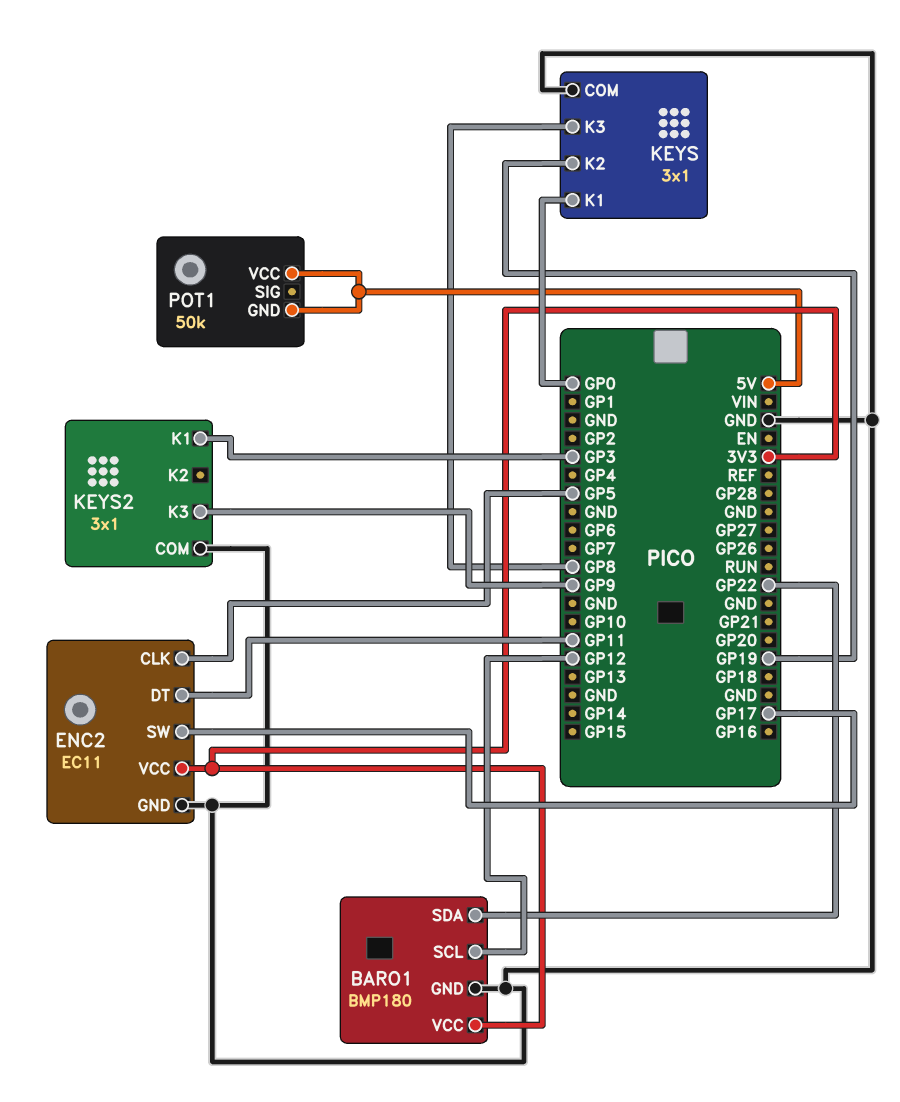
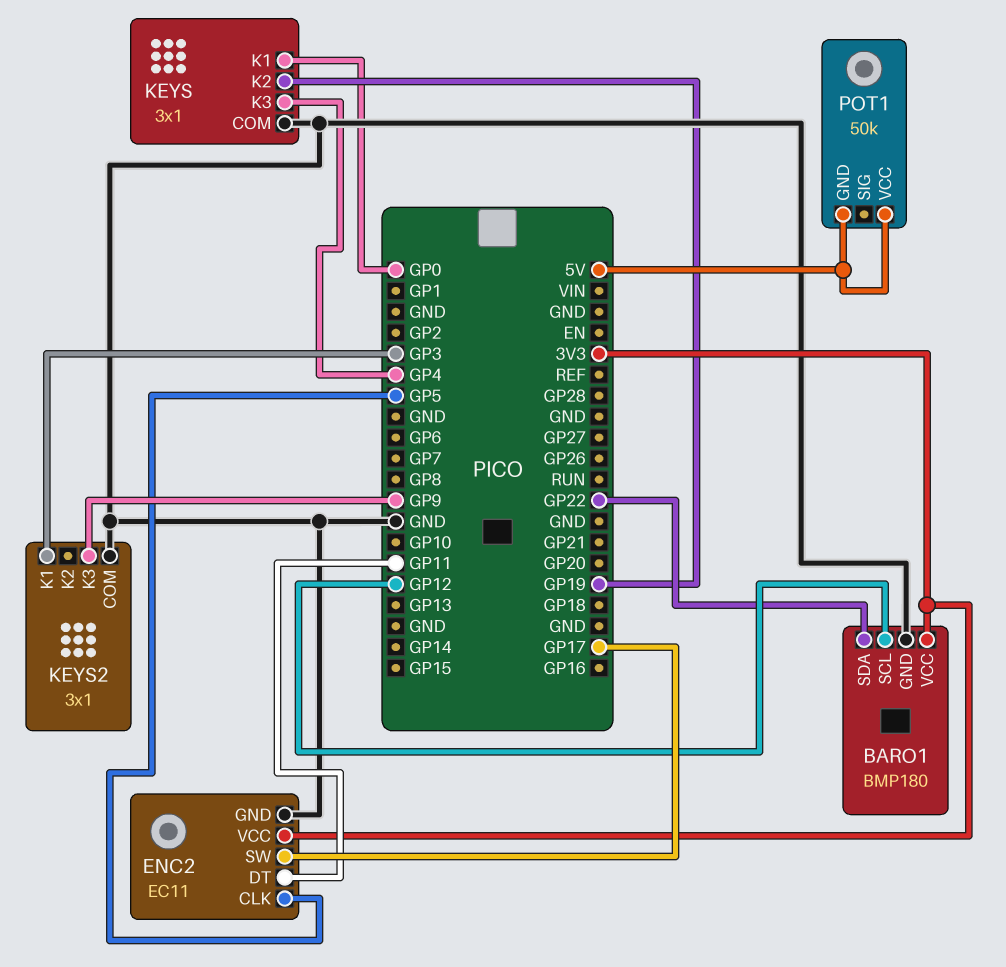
KEYS pin K3: GP8 -> GP4

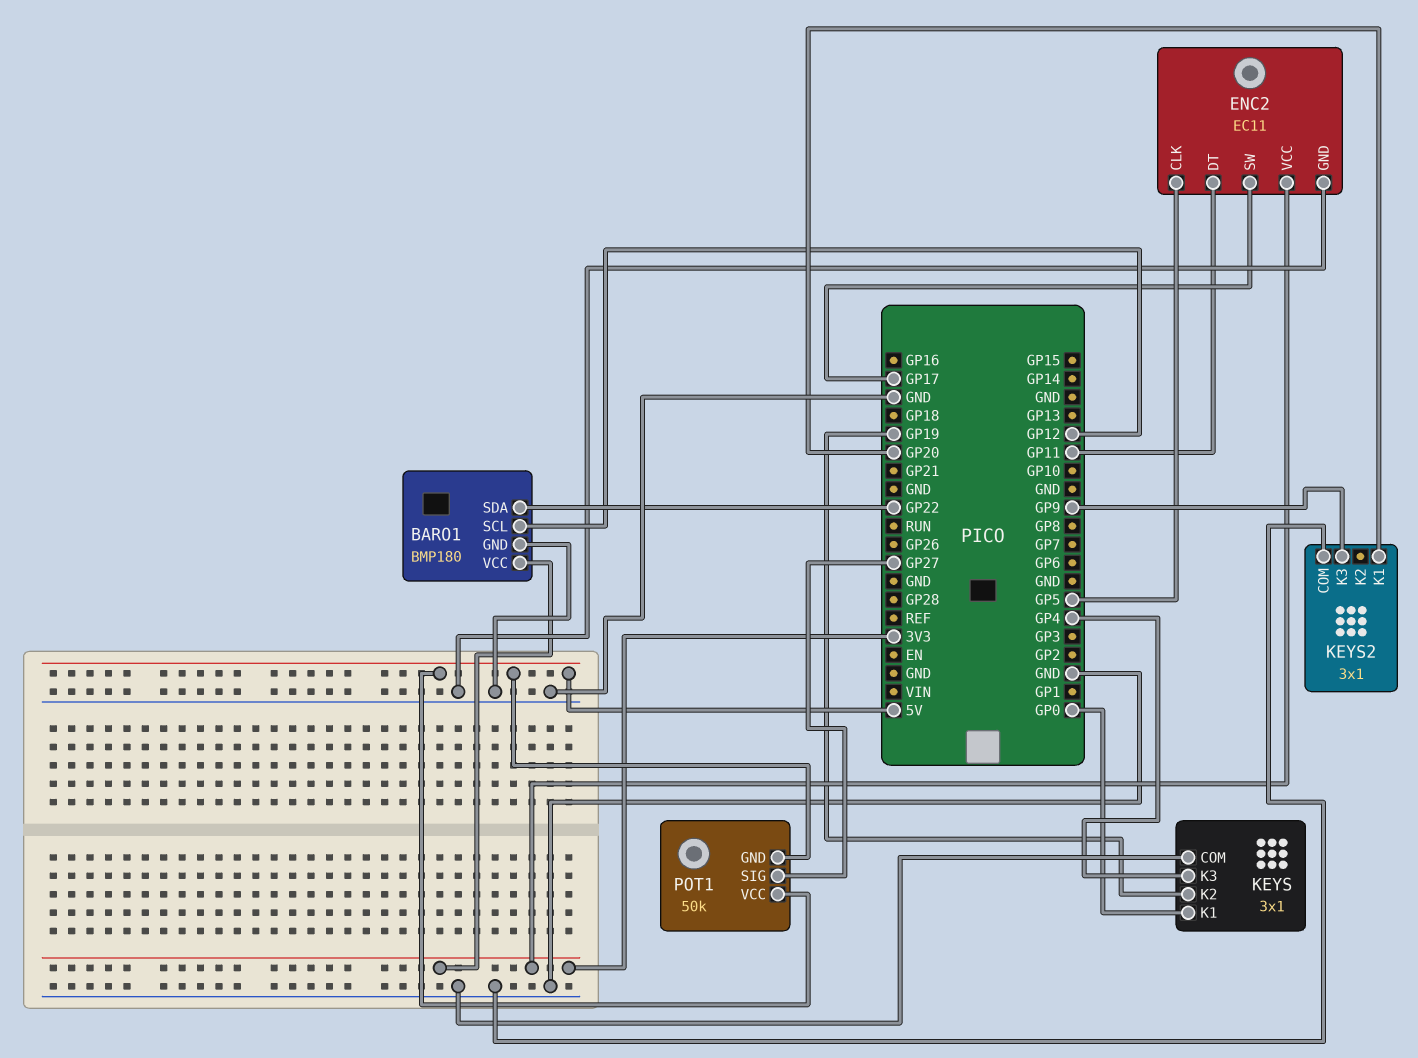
KEYS2 pin K1: GP3 -> GP20
POT1 pin SIG: none -> GP27

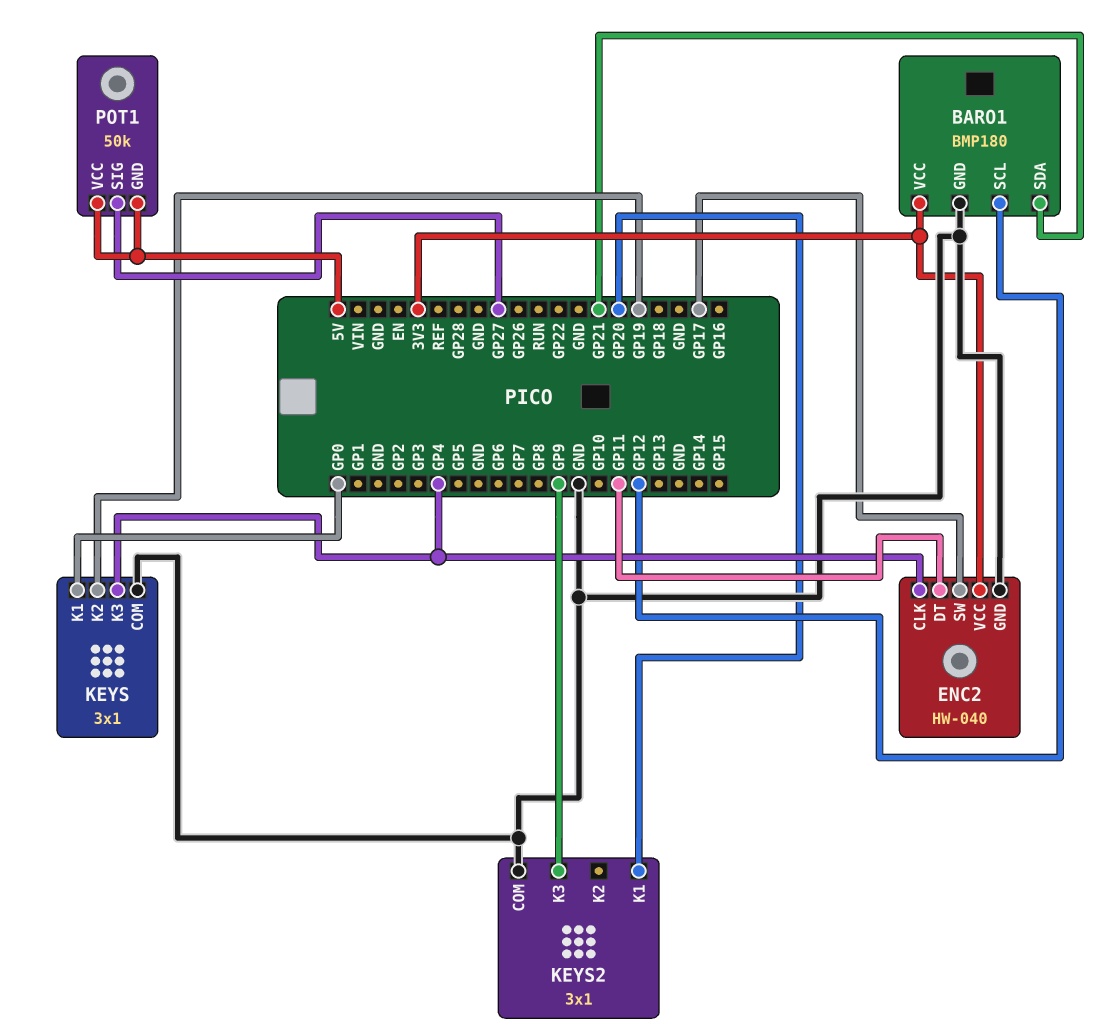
BARO1 pin SDA: GP22 -> GP21
ENC2: EC11 -> HW-040
ENC2 pin CLK: GP5 -> GP4

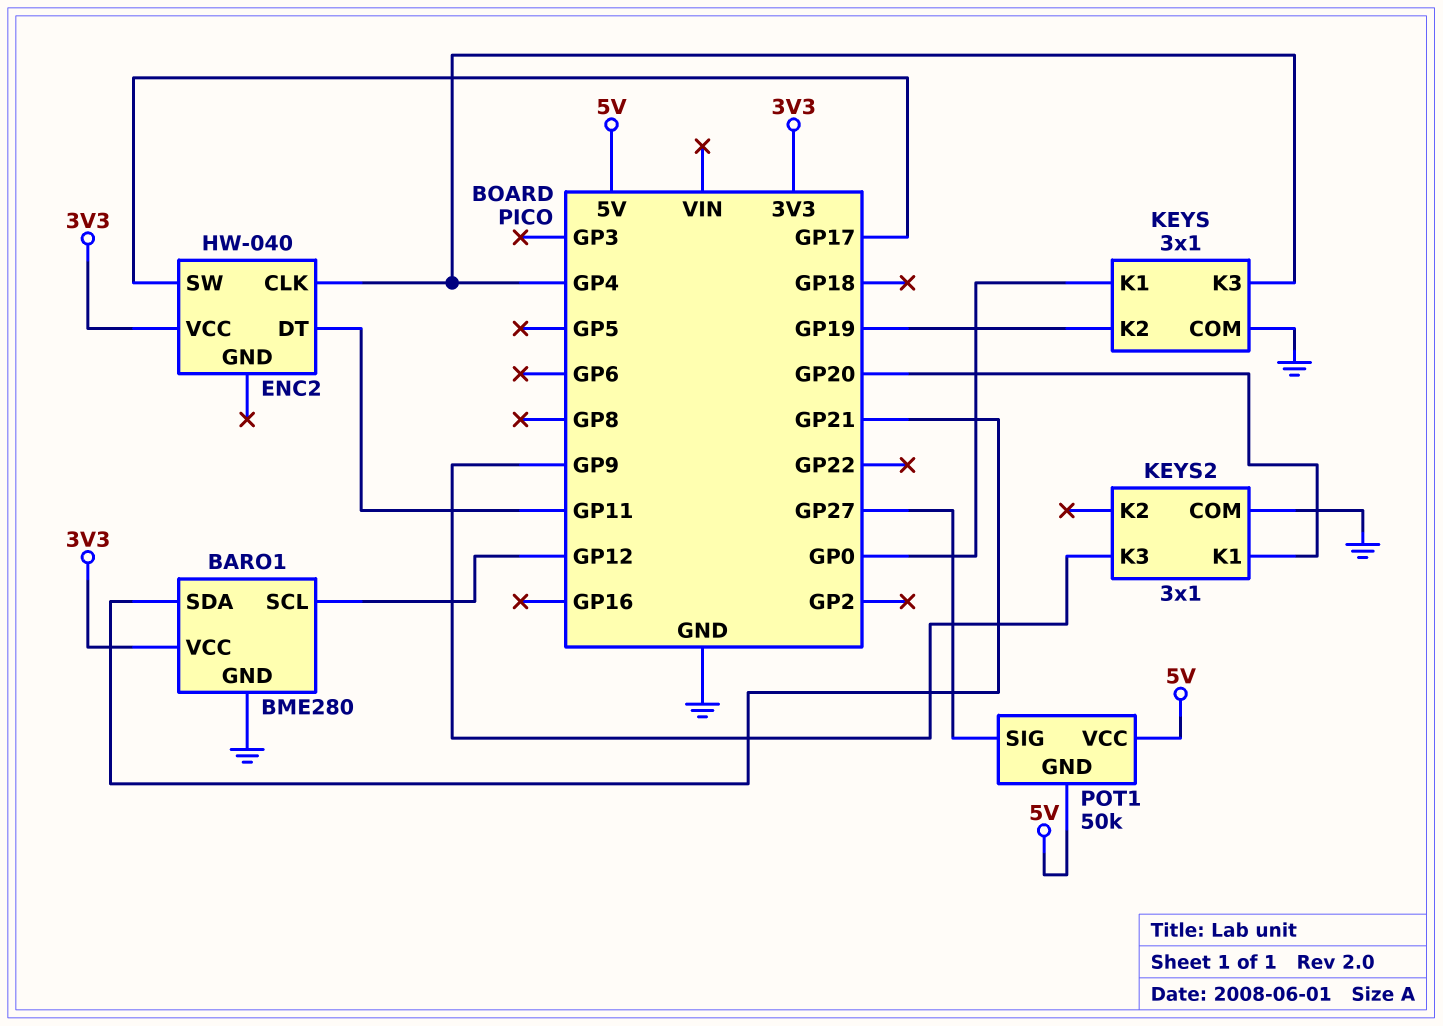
BARO1: BMP180 -> BME280
ENC2 pin GND: GND -> none

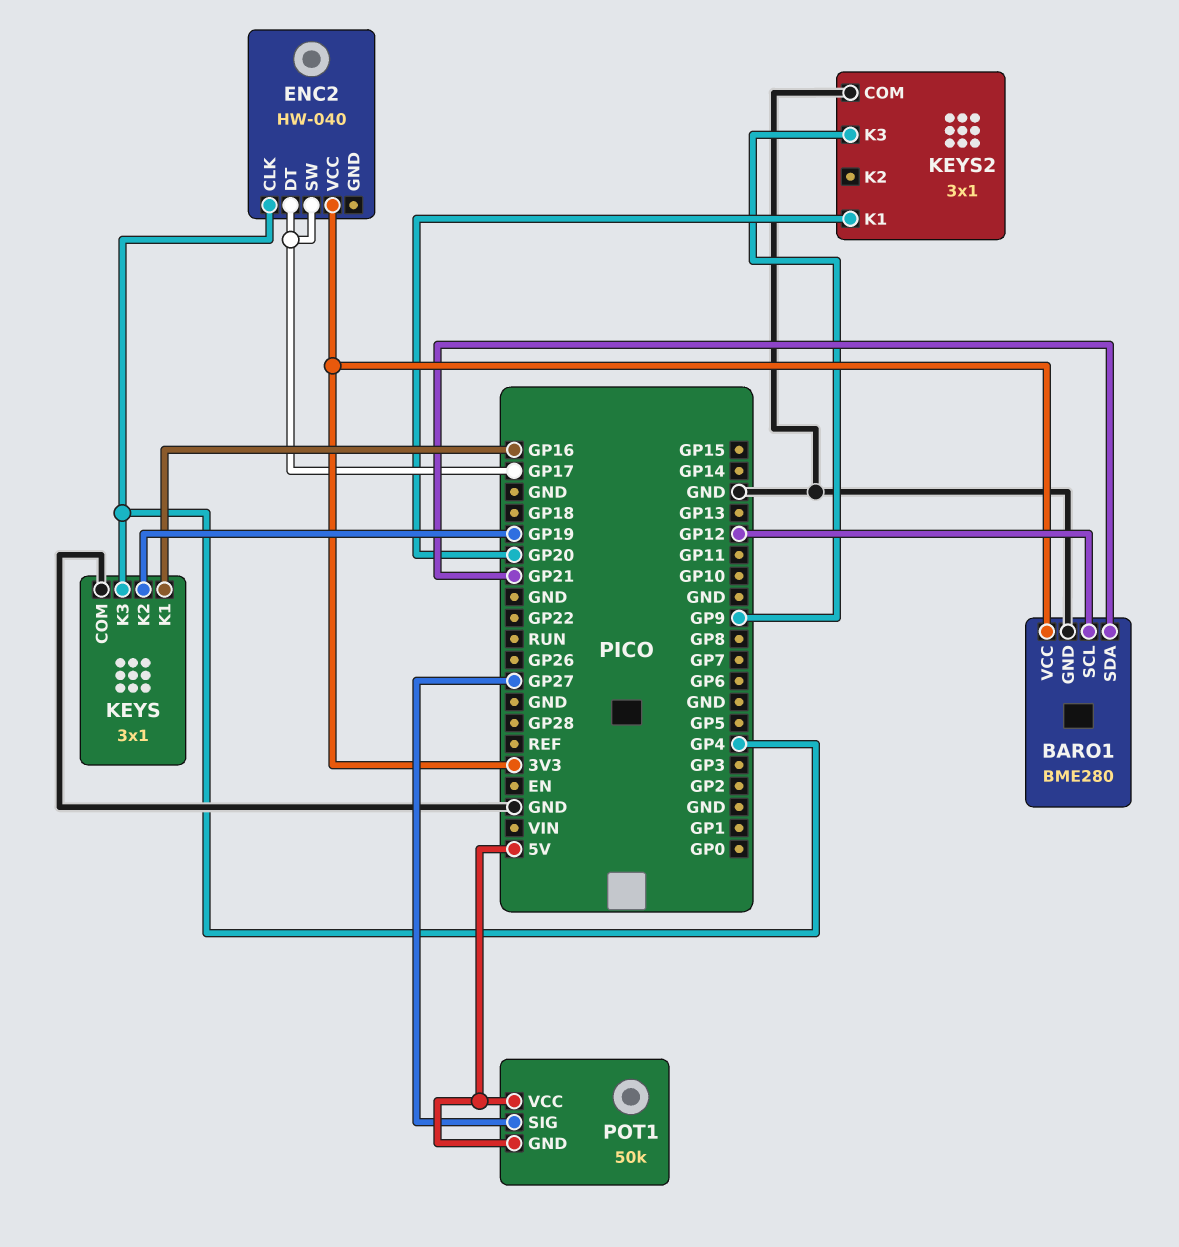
ENC2 pin DT: GP11 -> GP17
KEYS pin K1: GP0 -> GP16

